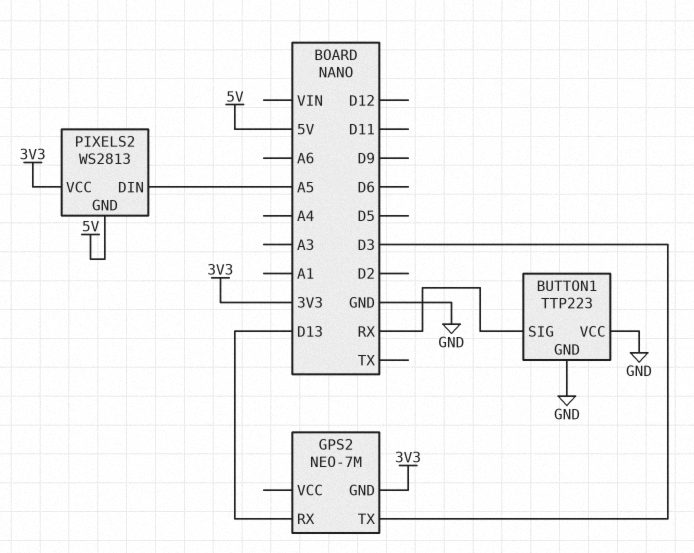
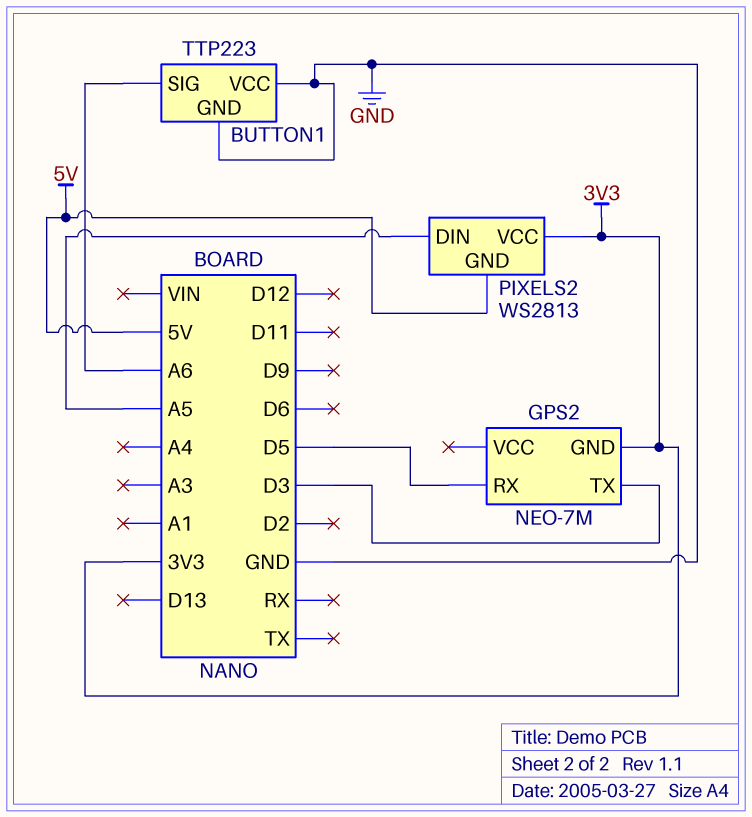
BUTTON1 pin SIG: RX -> A6
GPS2 pin RX: D13 -> D5

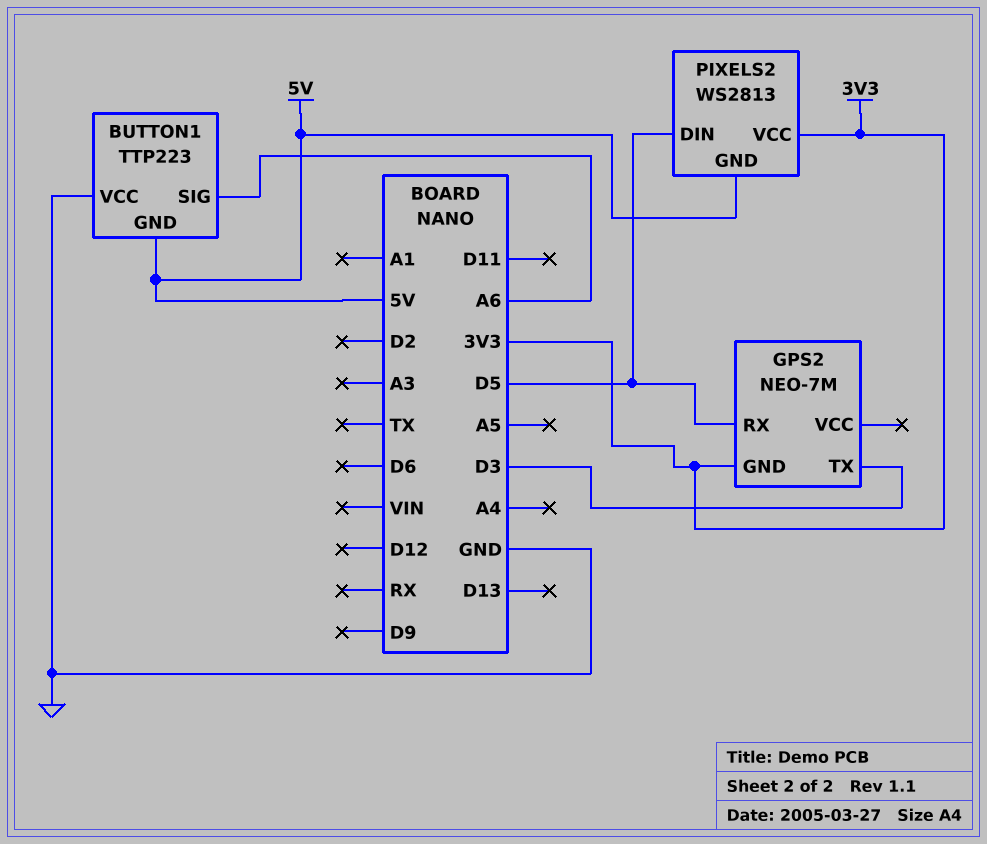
BUTTON1 pin GND: GND -> 5V
PIXELS2 pin DIN: A5 -> D5

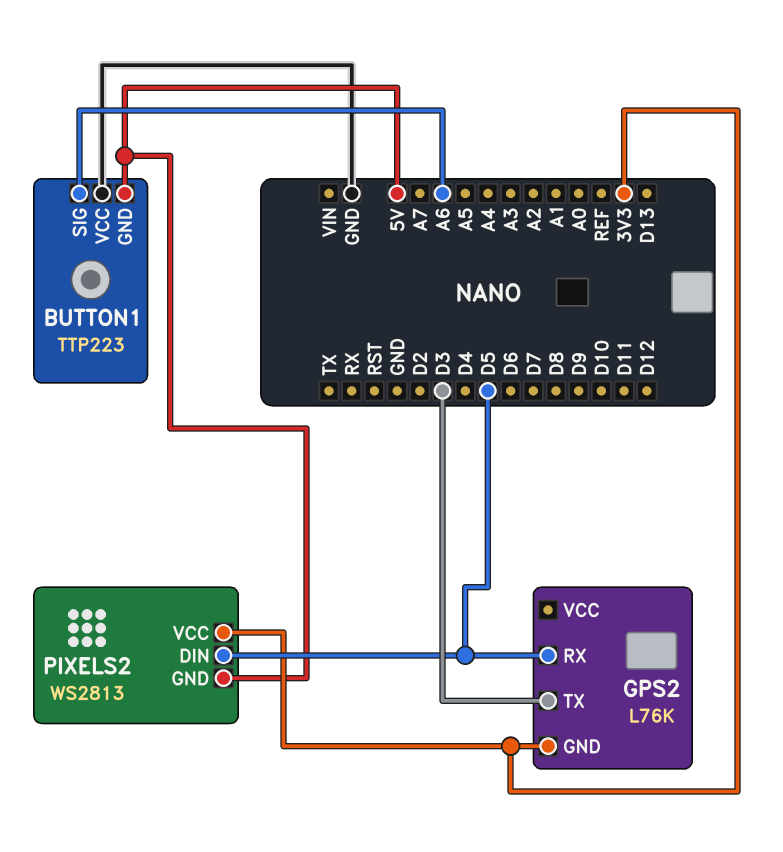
GPS2: NEO-7M -> L76K

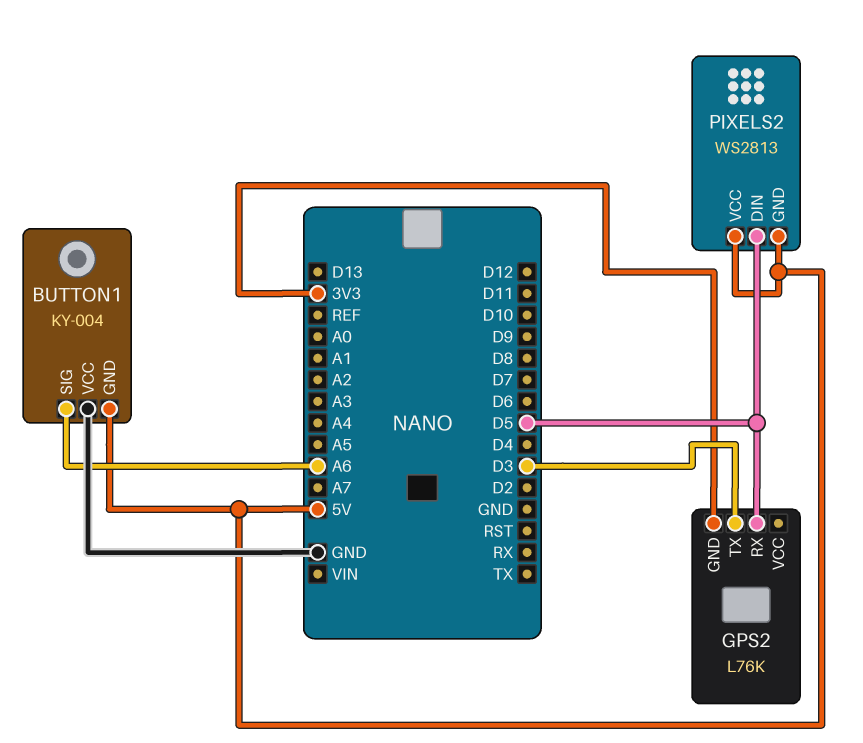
BUTTON1: TTP223 -> KY-004
PIXELS2 pin VCC: 3V3 -> 5V

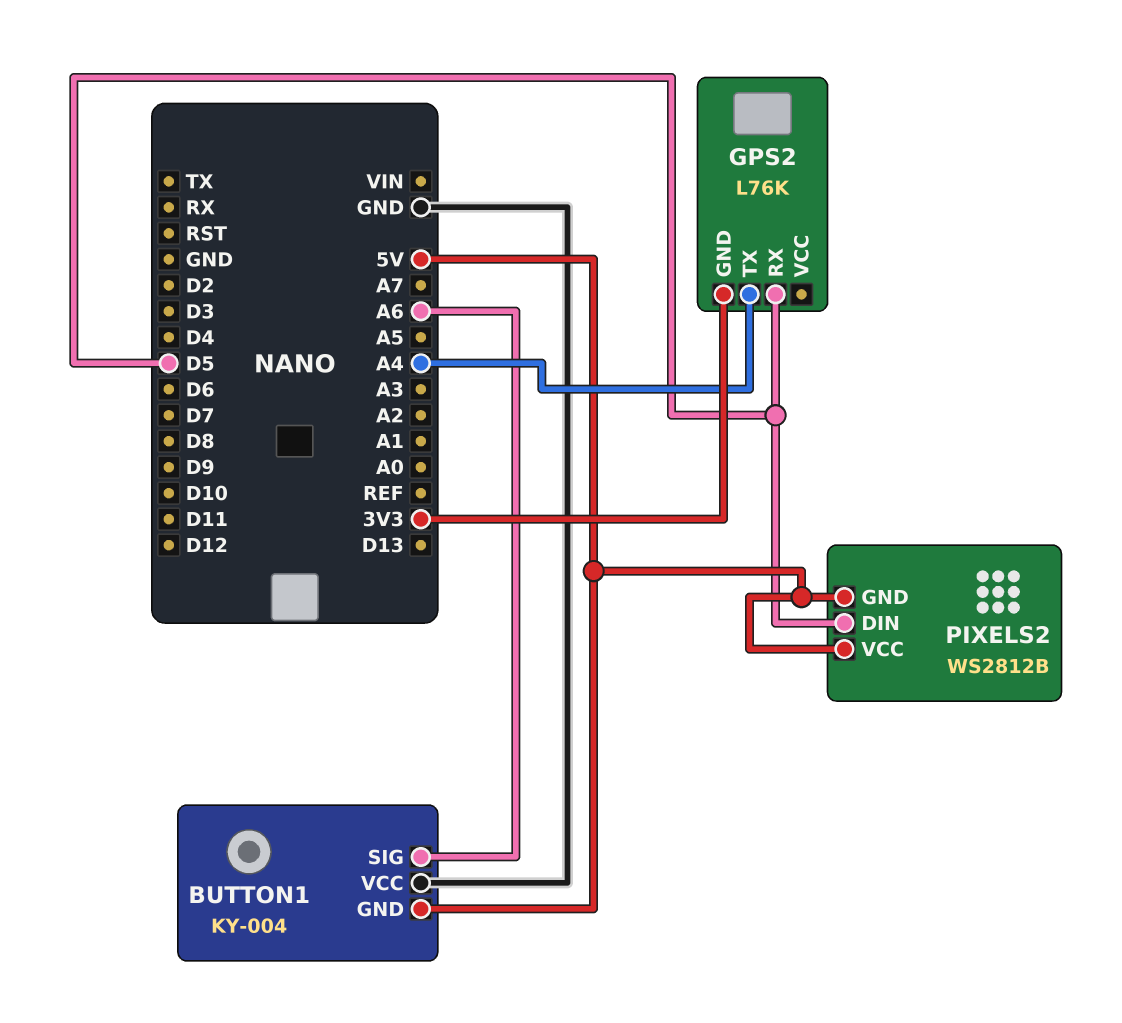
GPS2 pin TX: D3 -> A4
PIXELS2: WS2813 -> WS2812B

